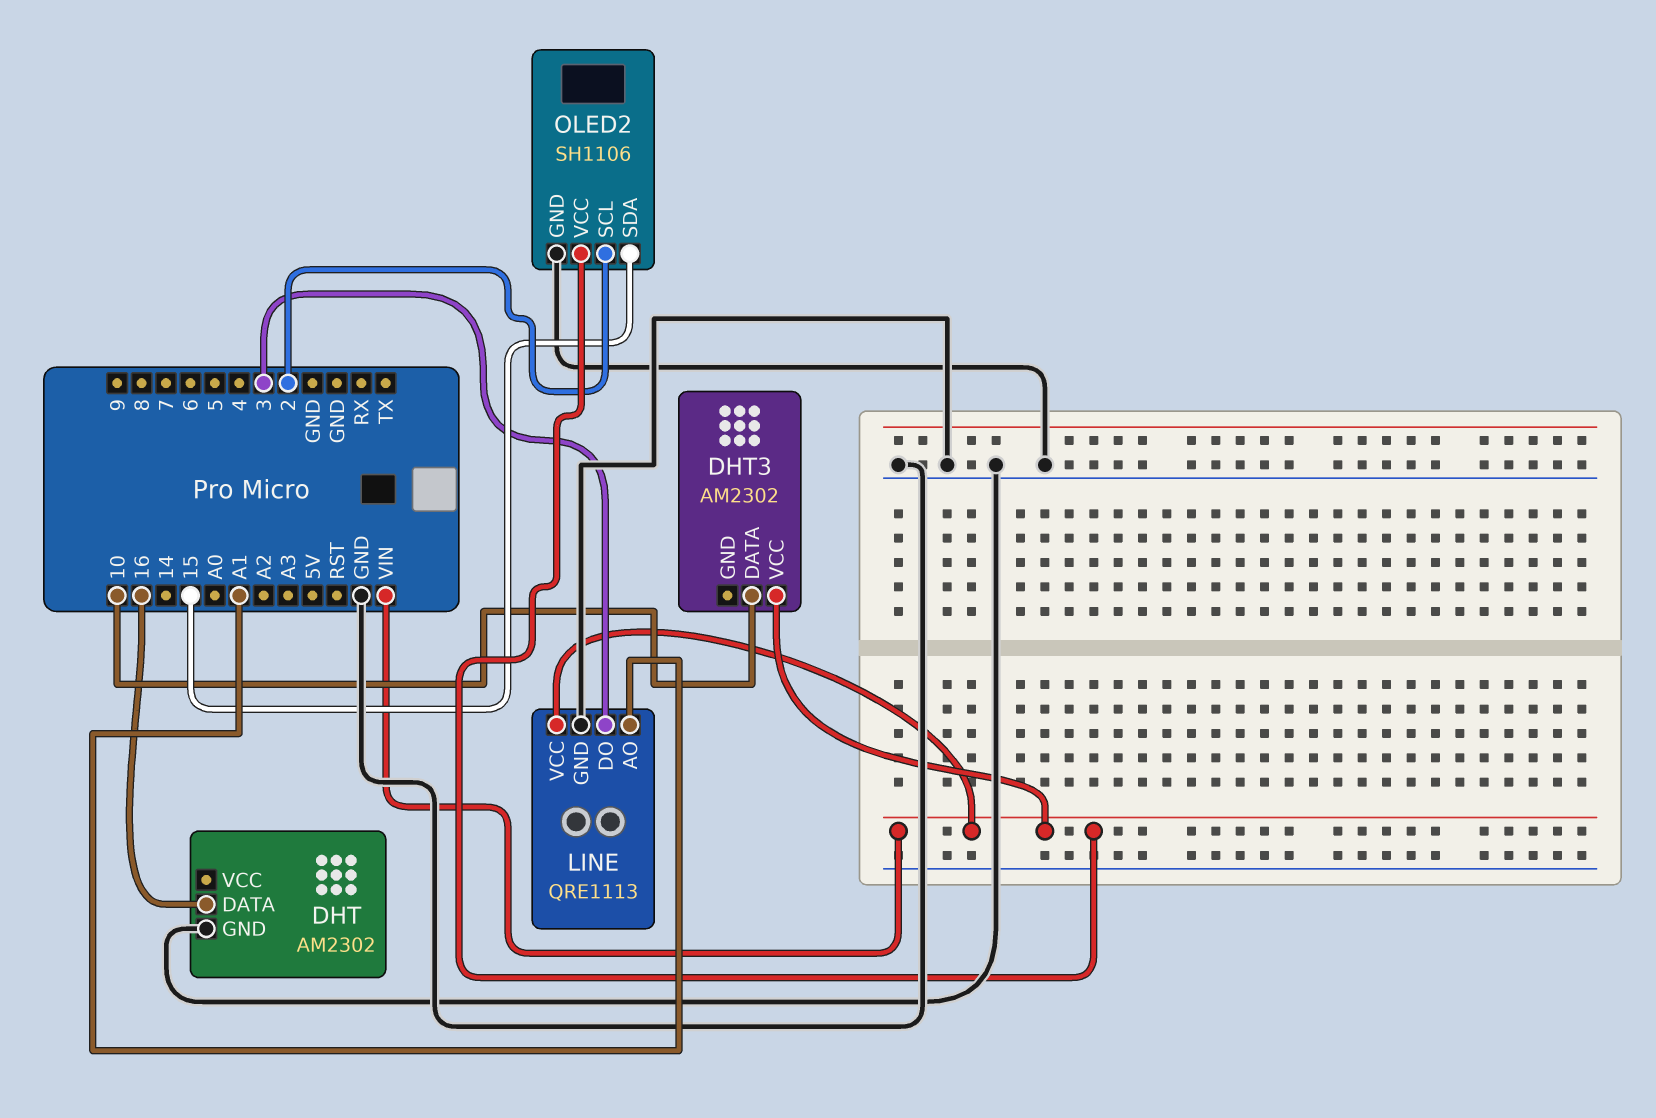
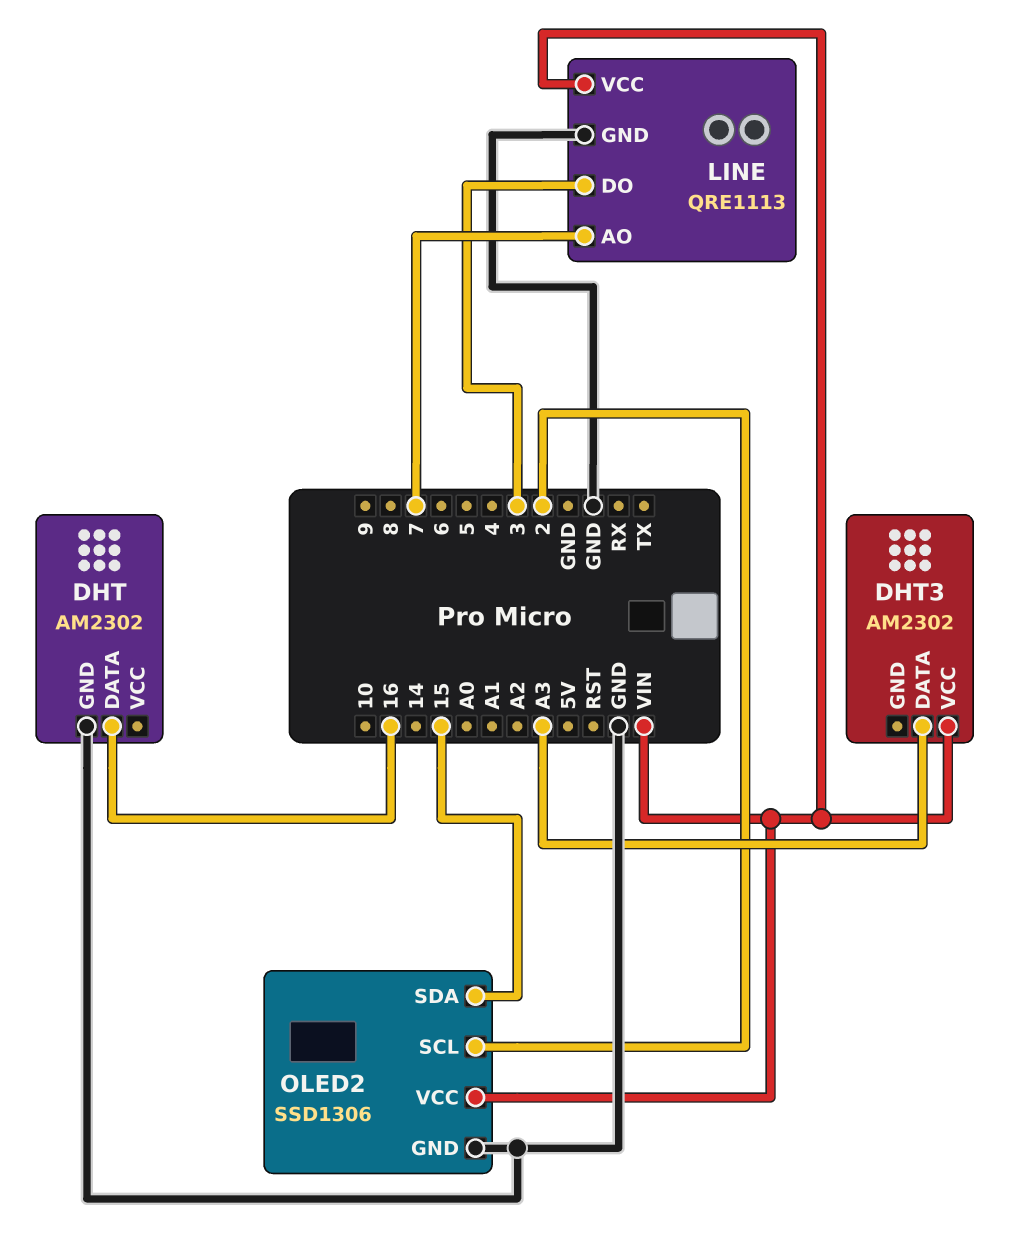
DHT3 pin DATA: 10 -> A3
LINE pin AO: A1 -> 7
OLED2: SH1106 -> SSD1306

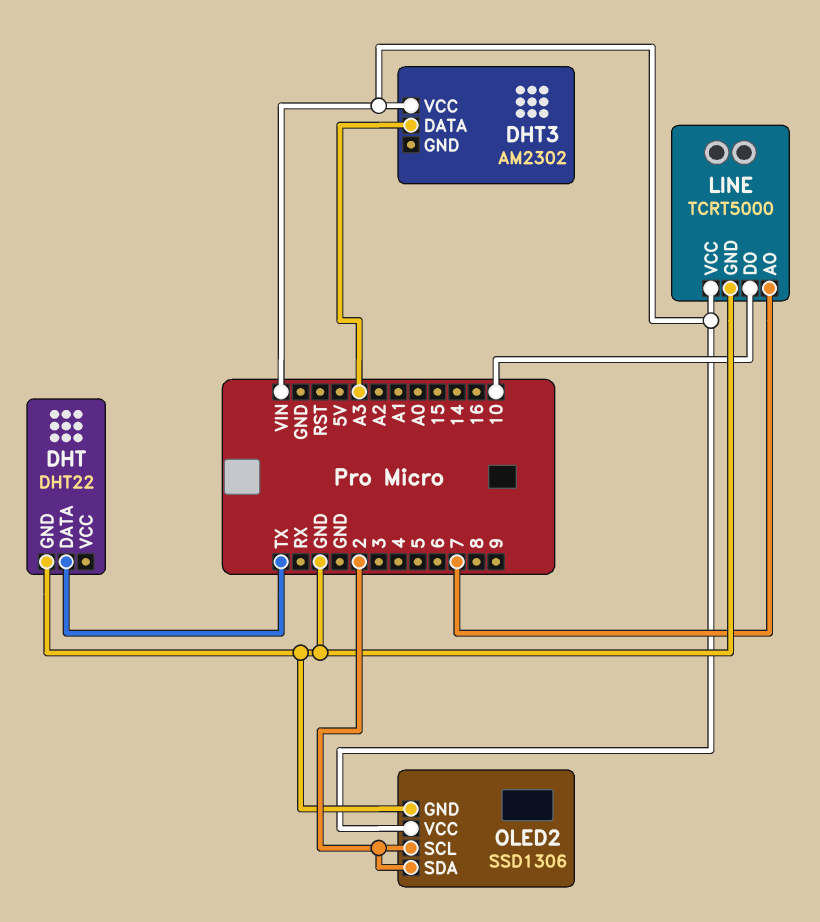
DHT: AM2302 -> DHT22
DHT pin DATA: 16 -> TX
LINE: QRE1113 -> TCRT5000
LINE pin DO: 3 -> 10
OLED2 pin SDA: 15 -> 2

